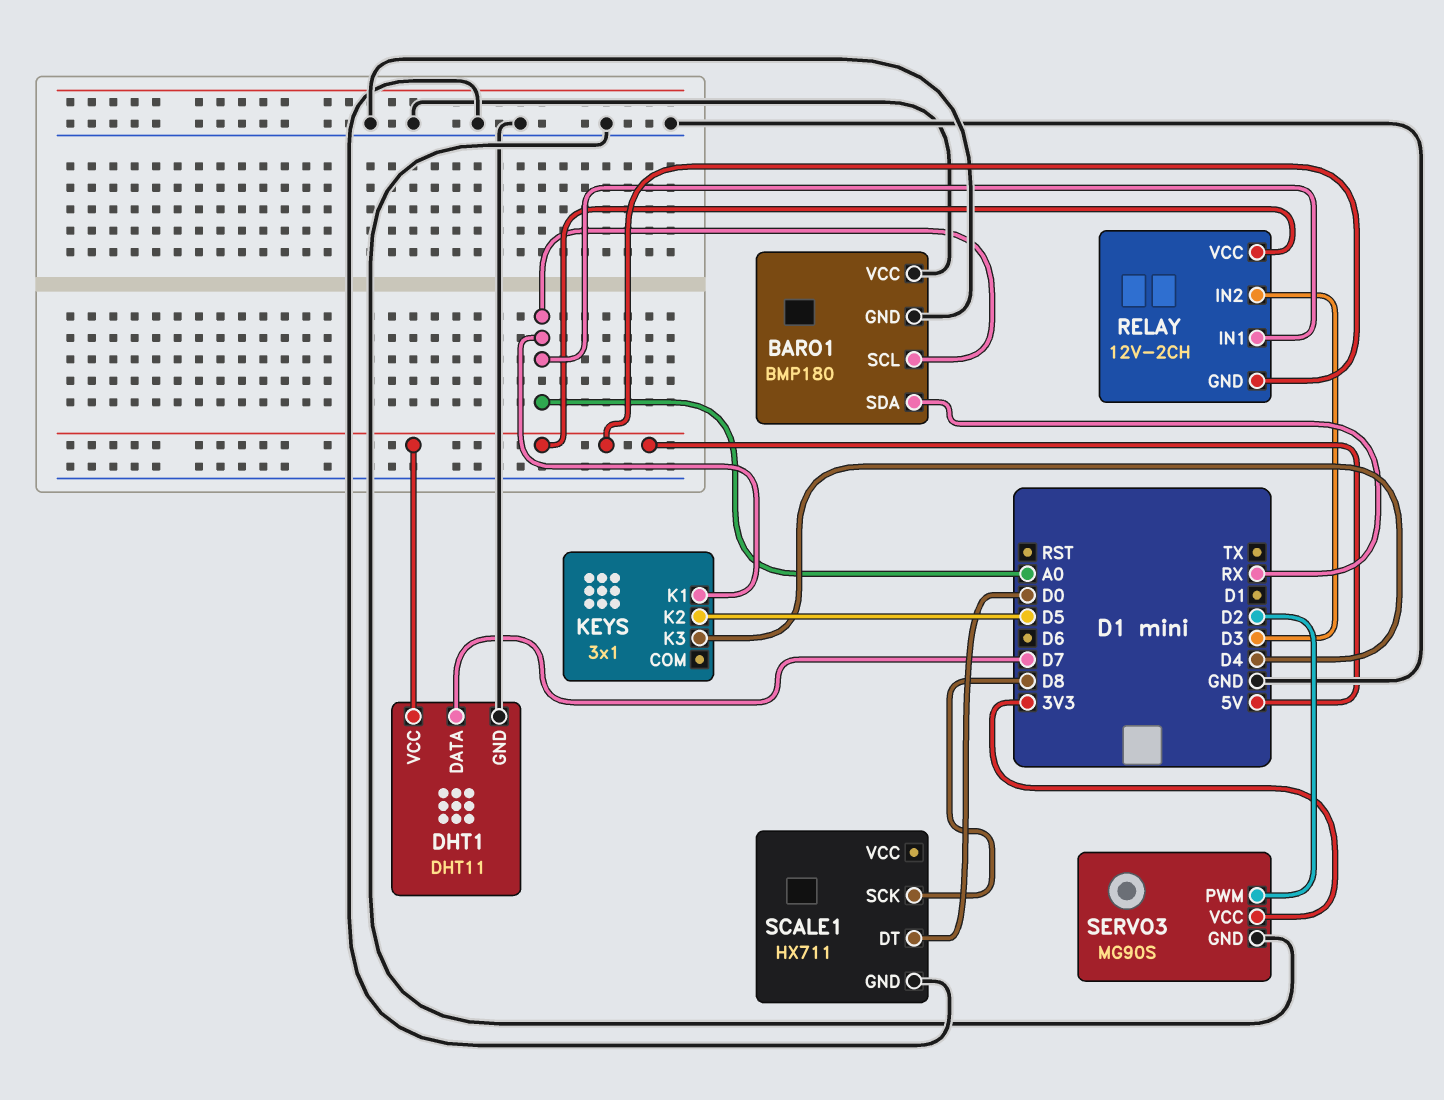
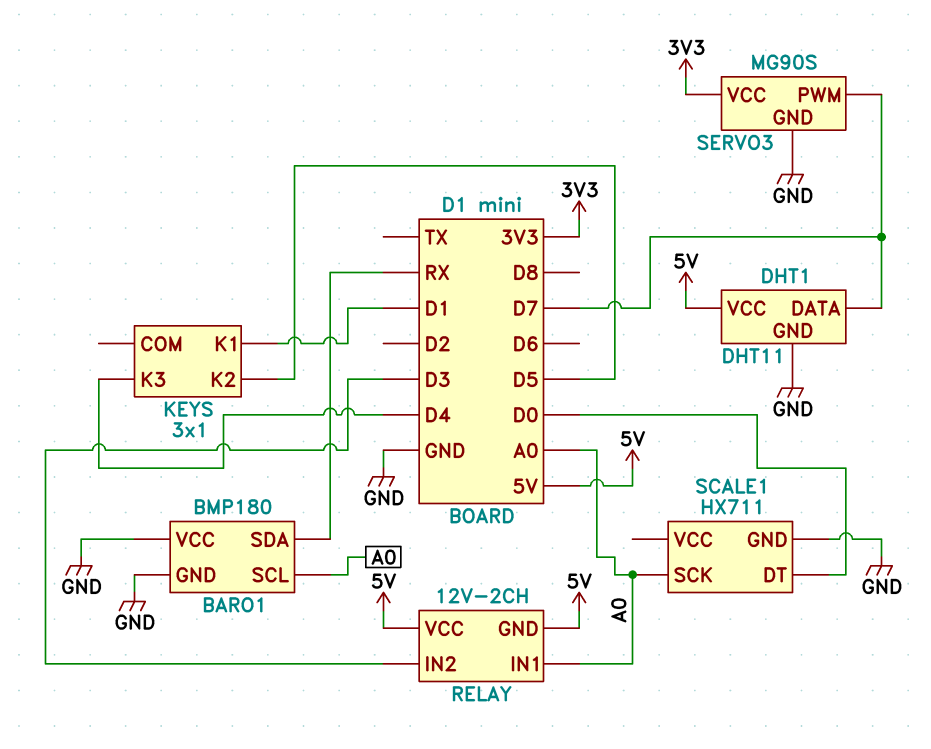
KEYS pin K1: A0 -> D1
SCALE1 pin SCK: D8 -> A0
SERVO3 pin PWM: D2 -> D7

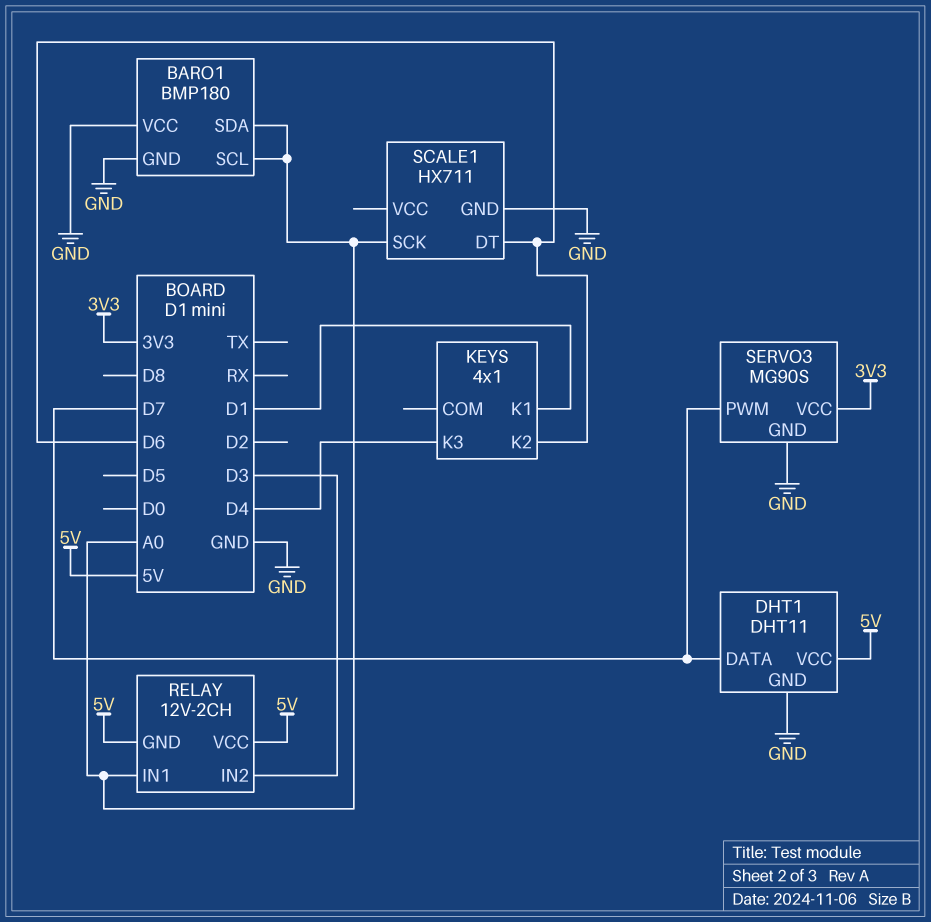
BARO1 pin SDA: RX -> A0
KEYS: 3x1 -> 4x1
KEYS pin K2: D5 -> D6
SCALE1 pin DT: D0 -> D6

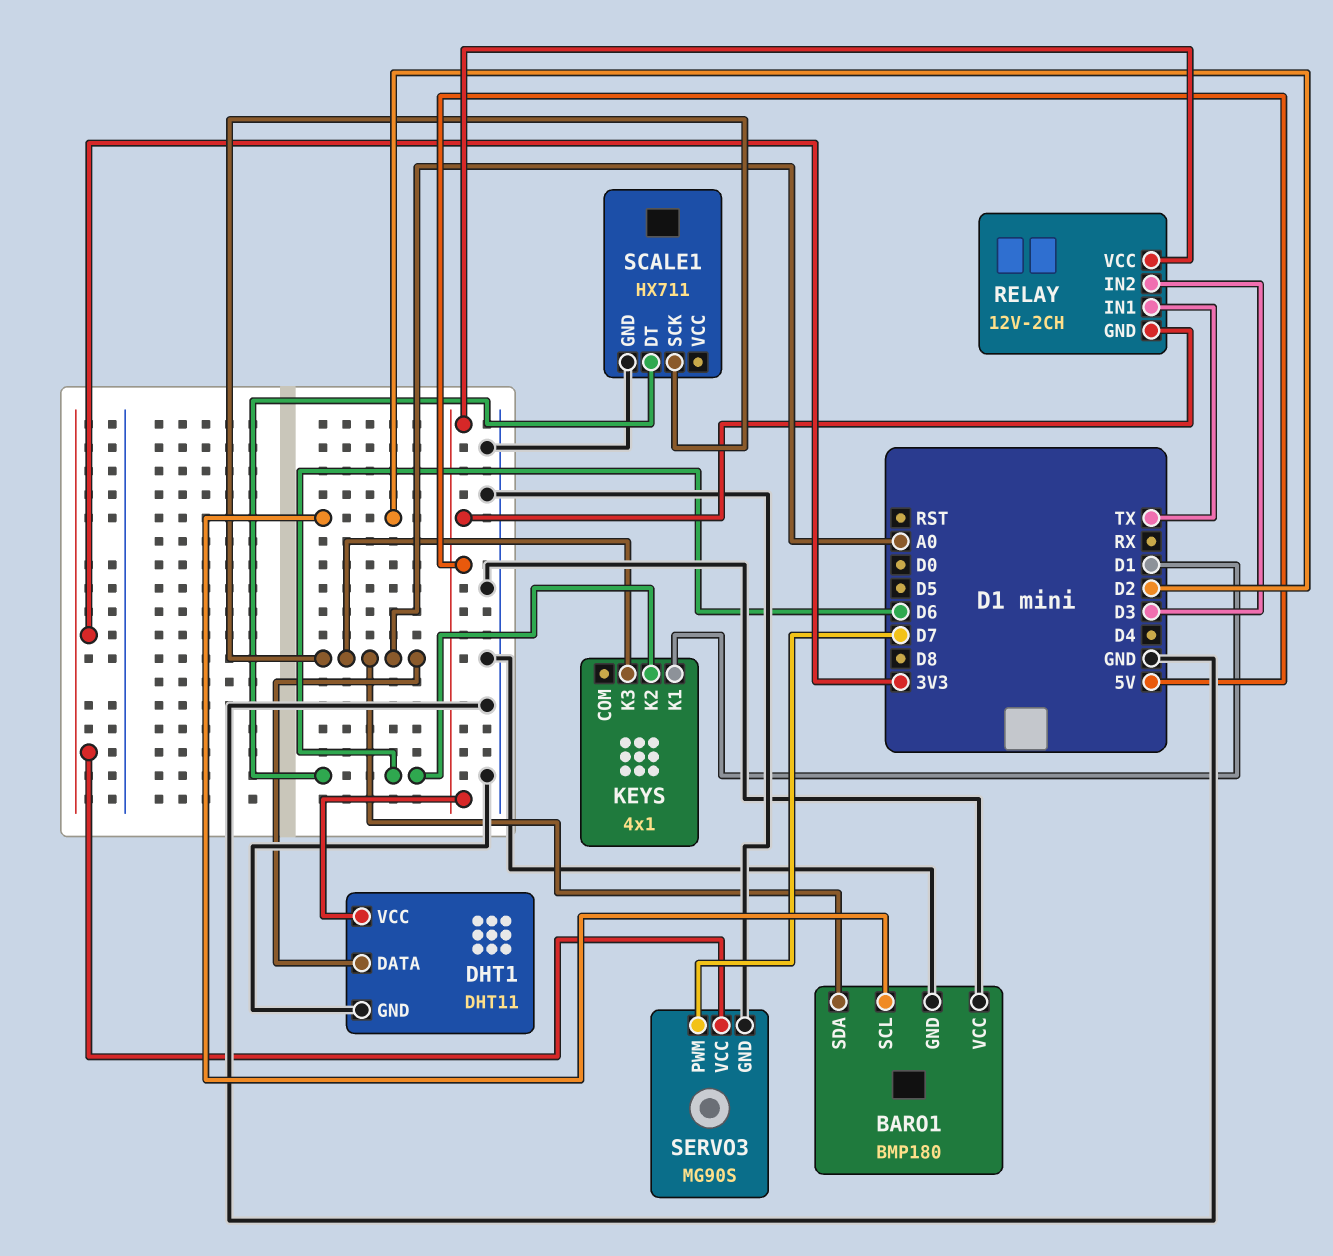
BARO1 pin SCL: A0 -> D2
DHT1 pin DATA: D7 -> A0
KEYS pin K3: D4 -> A0
RELAY pin IN1: A0 -> TX

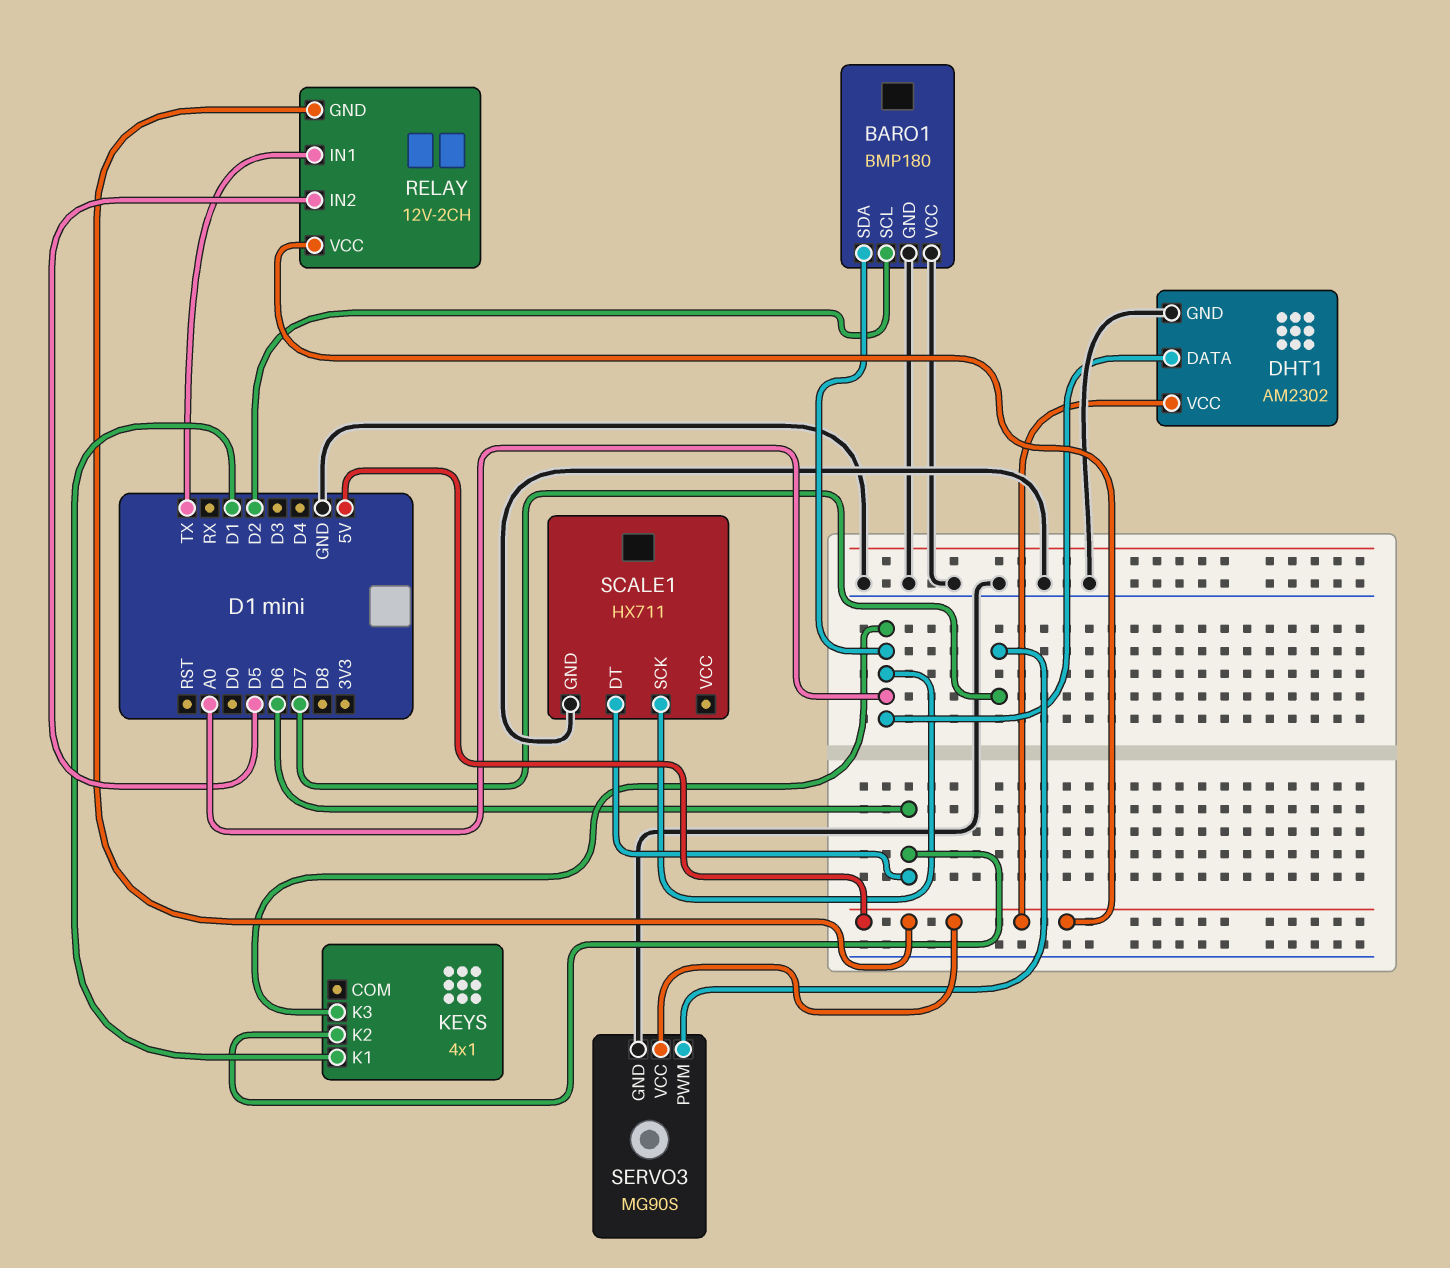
DHT1: DHT11 -> AM2302
RELAY pin IN2: D3 -> D5
SERVO3 pin VCC: 3V3 -> 5V

